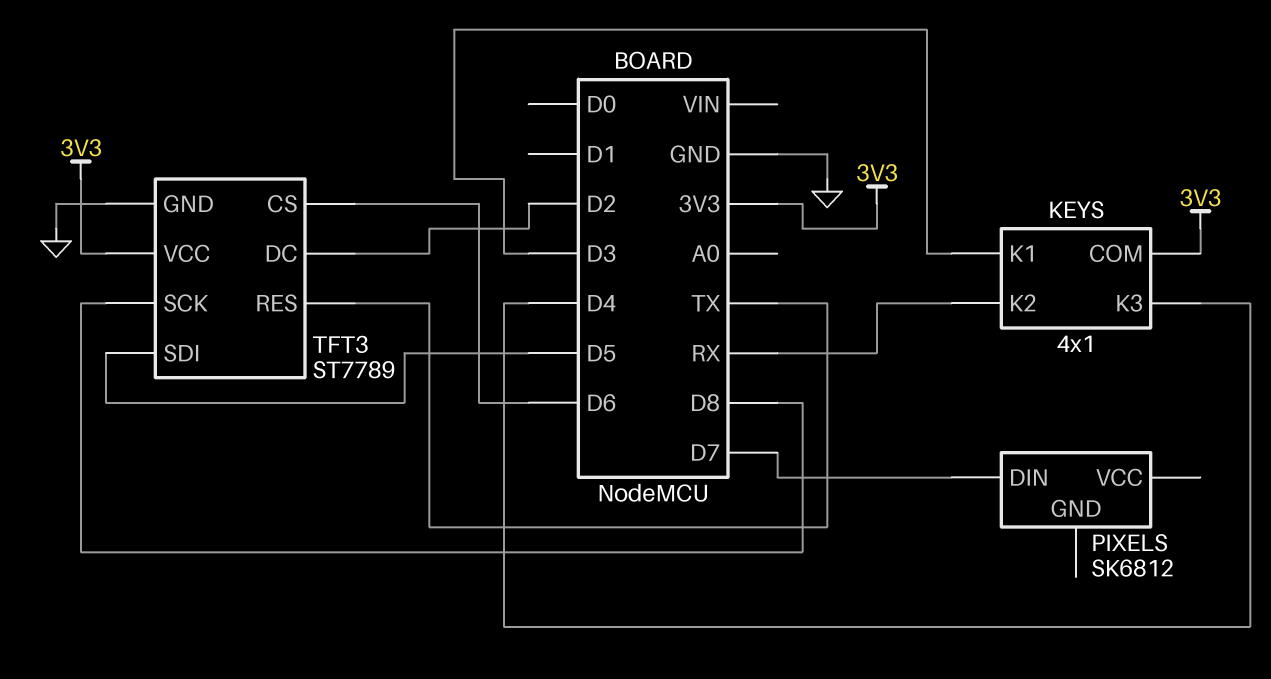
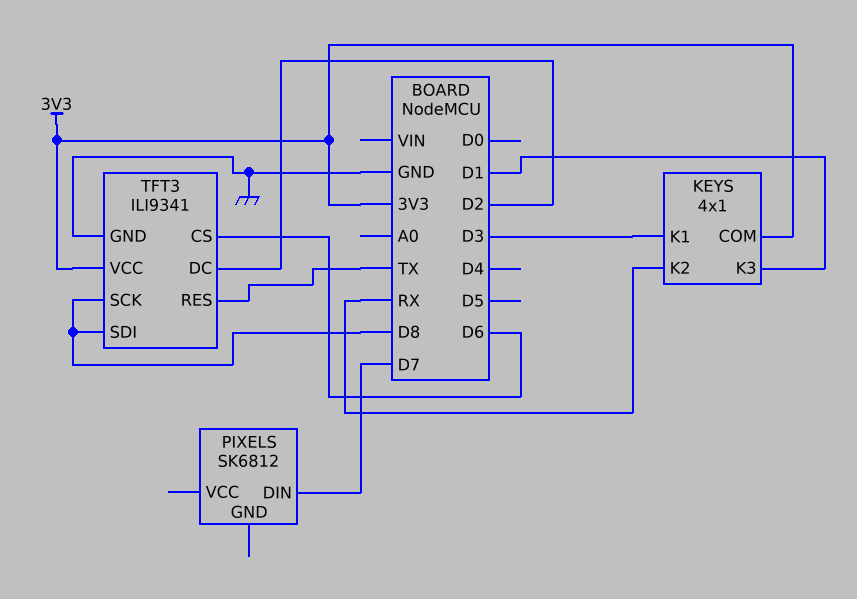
KEYS pin K3: D4 -> D1
TFT3: ST7789 -> ILI9341
TFT3 pin SDI: D5 -> D8

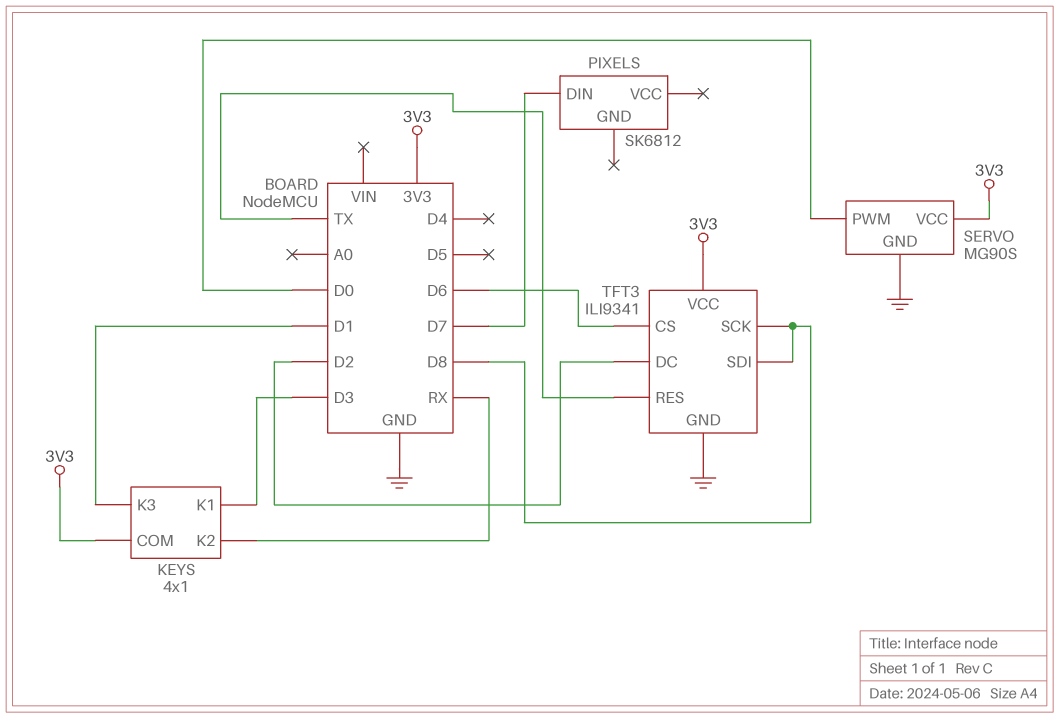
SERVO: none -> MG90S
SERVO pin GND: none -> GND
SERVO pin PWM: none -> D0
SERVO pin VCC: none -> 3V3

